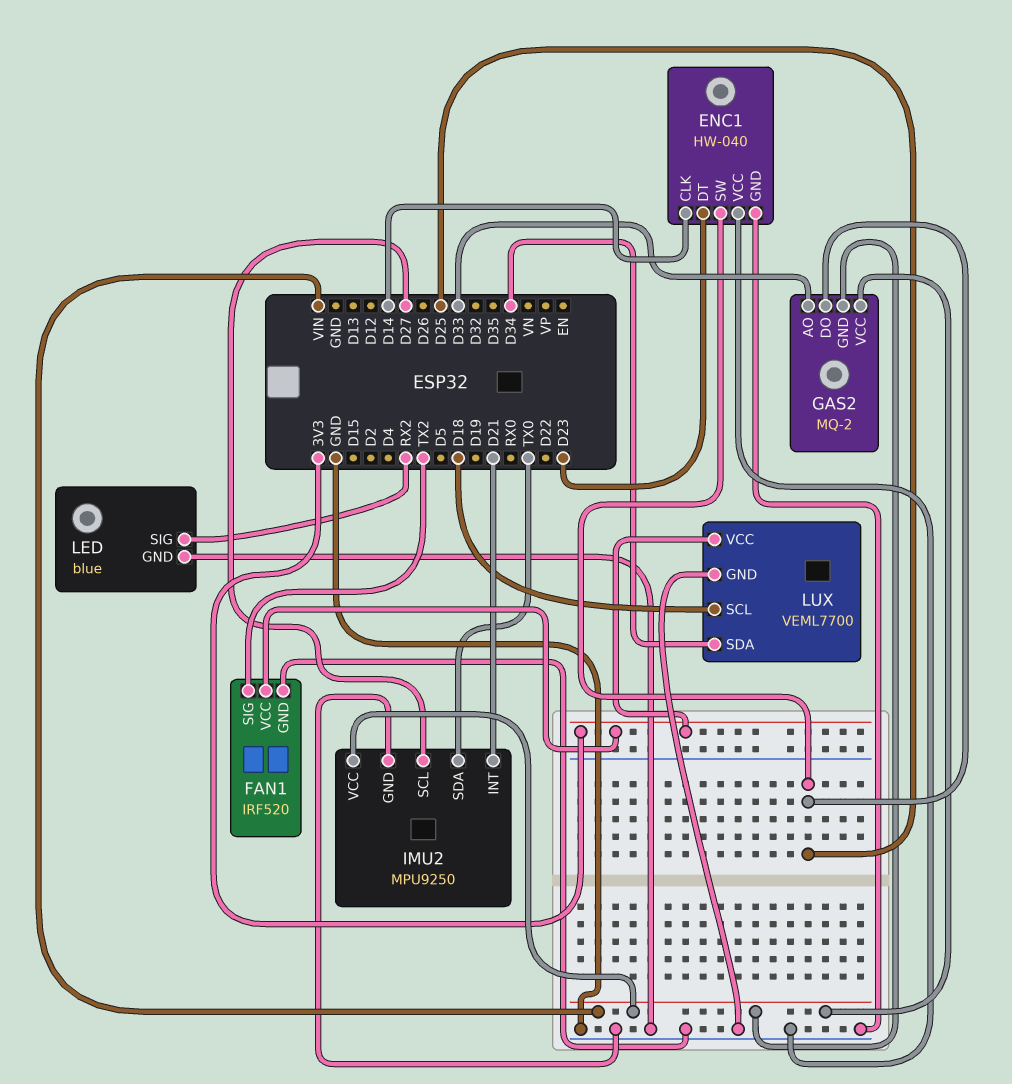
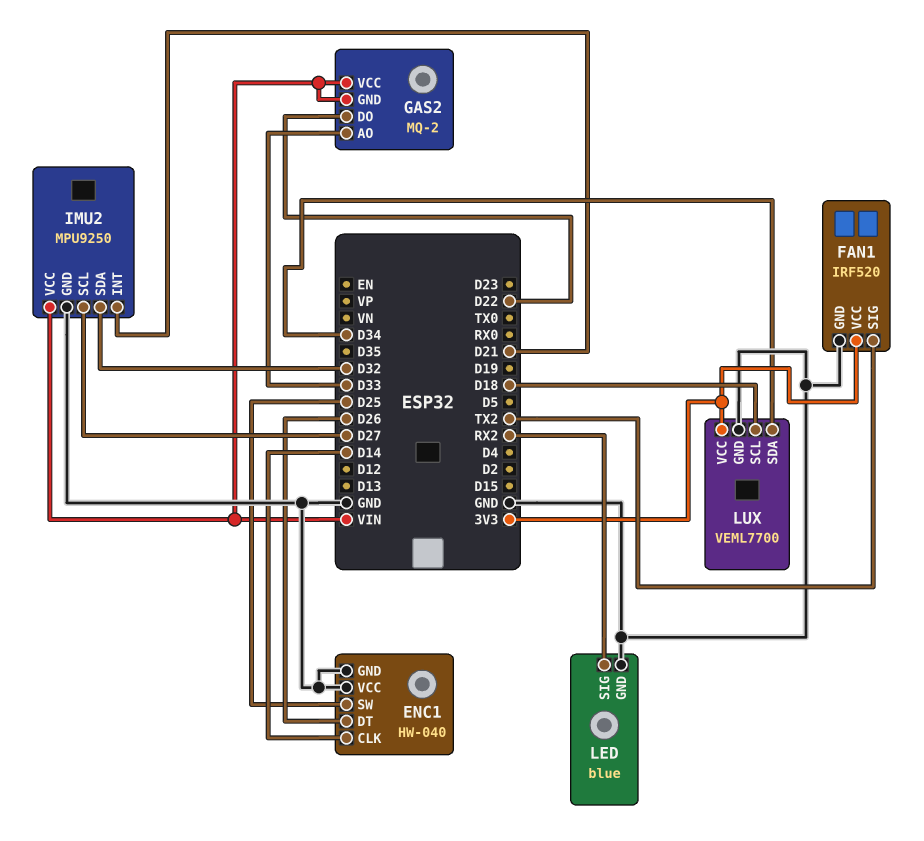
ENC1 pin DT: D23 -> D26
GAS2 pin DO: D25 -> D22
IMU2 pin SDA: TX0 -> D32

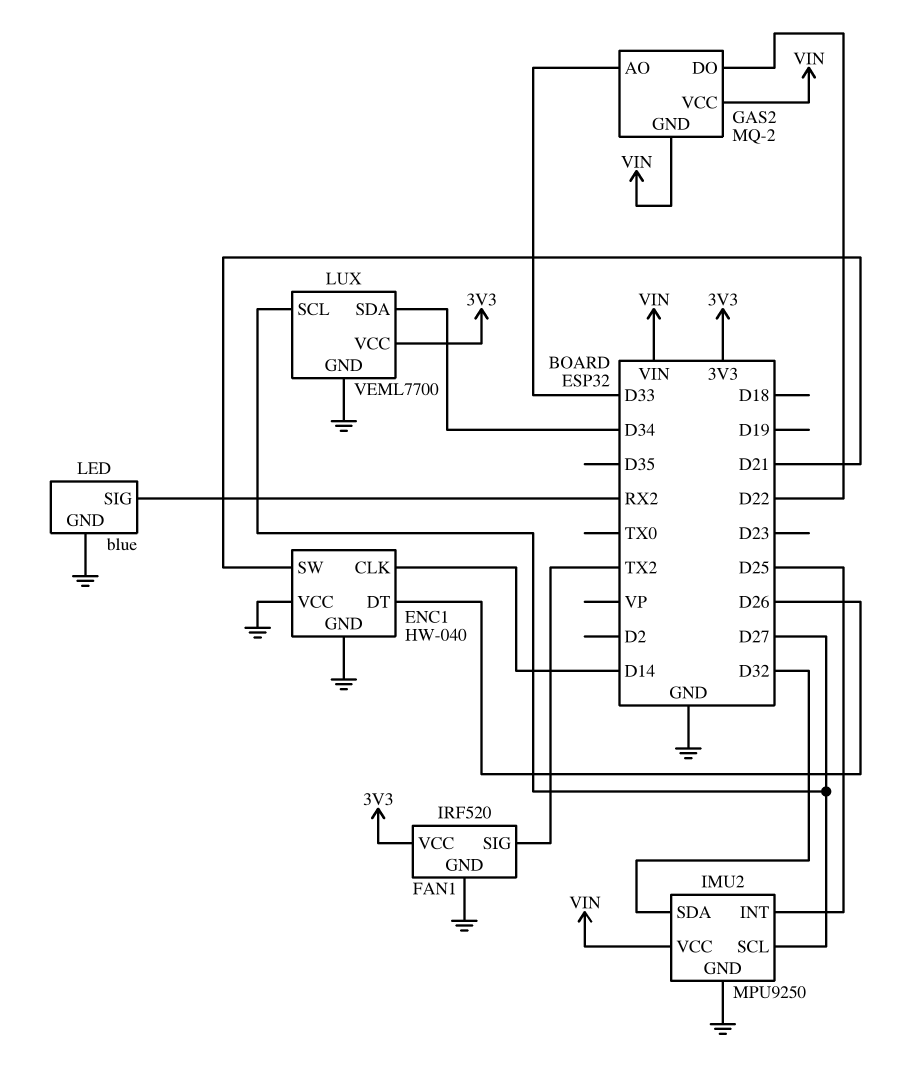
ENC1 pin SW: D25 -> D21
IMU2 pin INT: D21 -> D25
LUX pin SCL: D18 -> D27

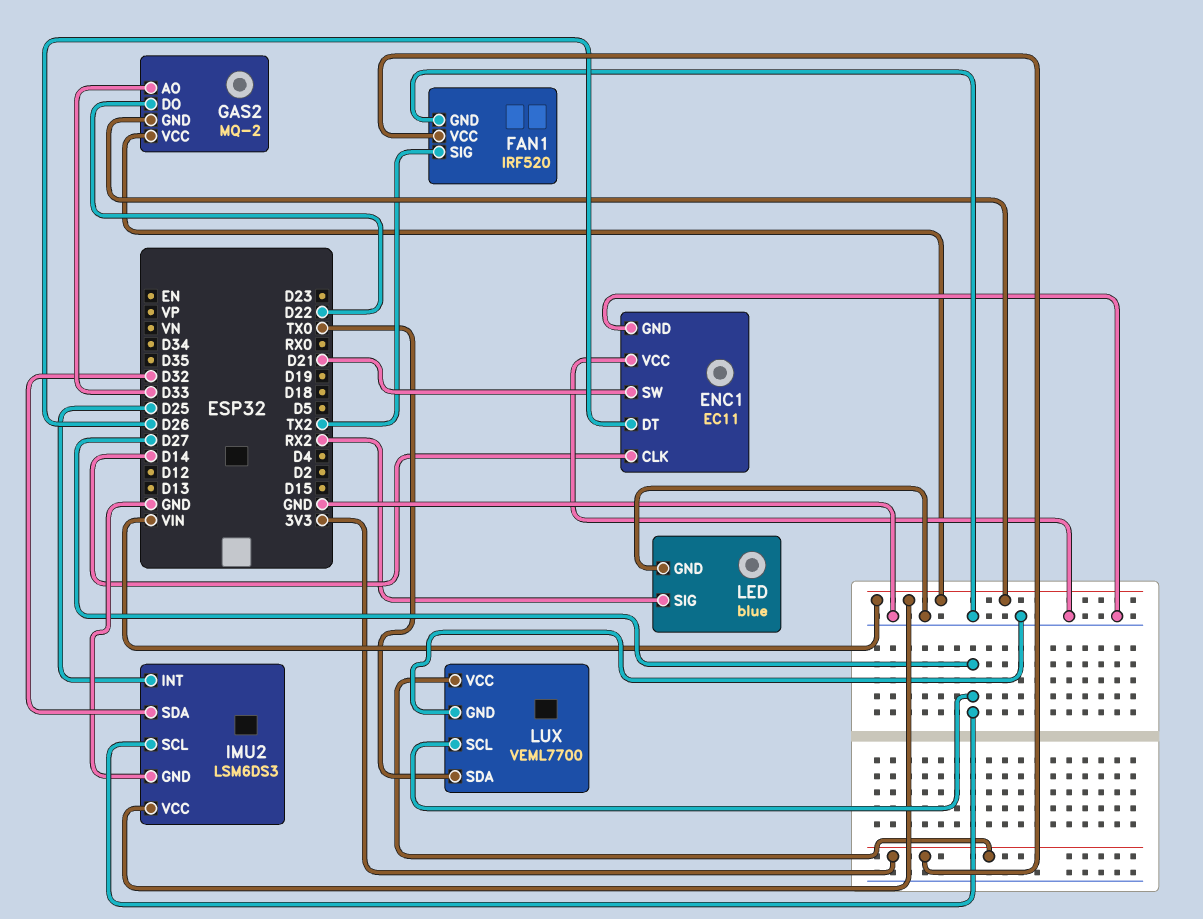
ENC1: HW-040 -> EC11
IMU2: MPU9250 -> LSM6DS3
LUX pin SDA: D34 -> TX0

